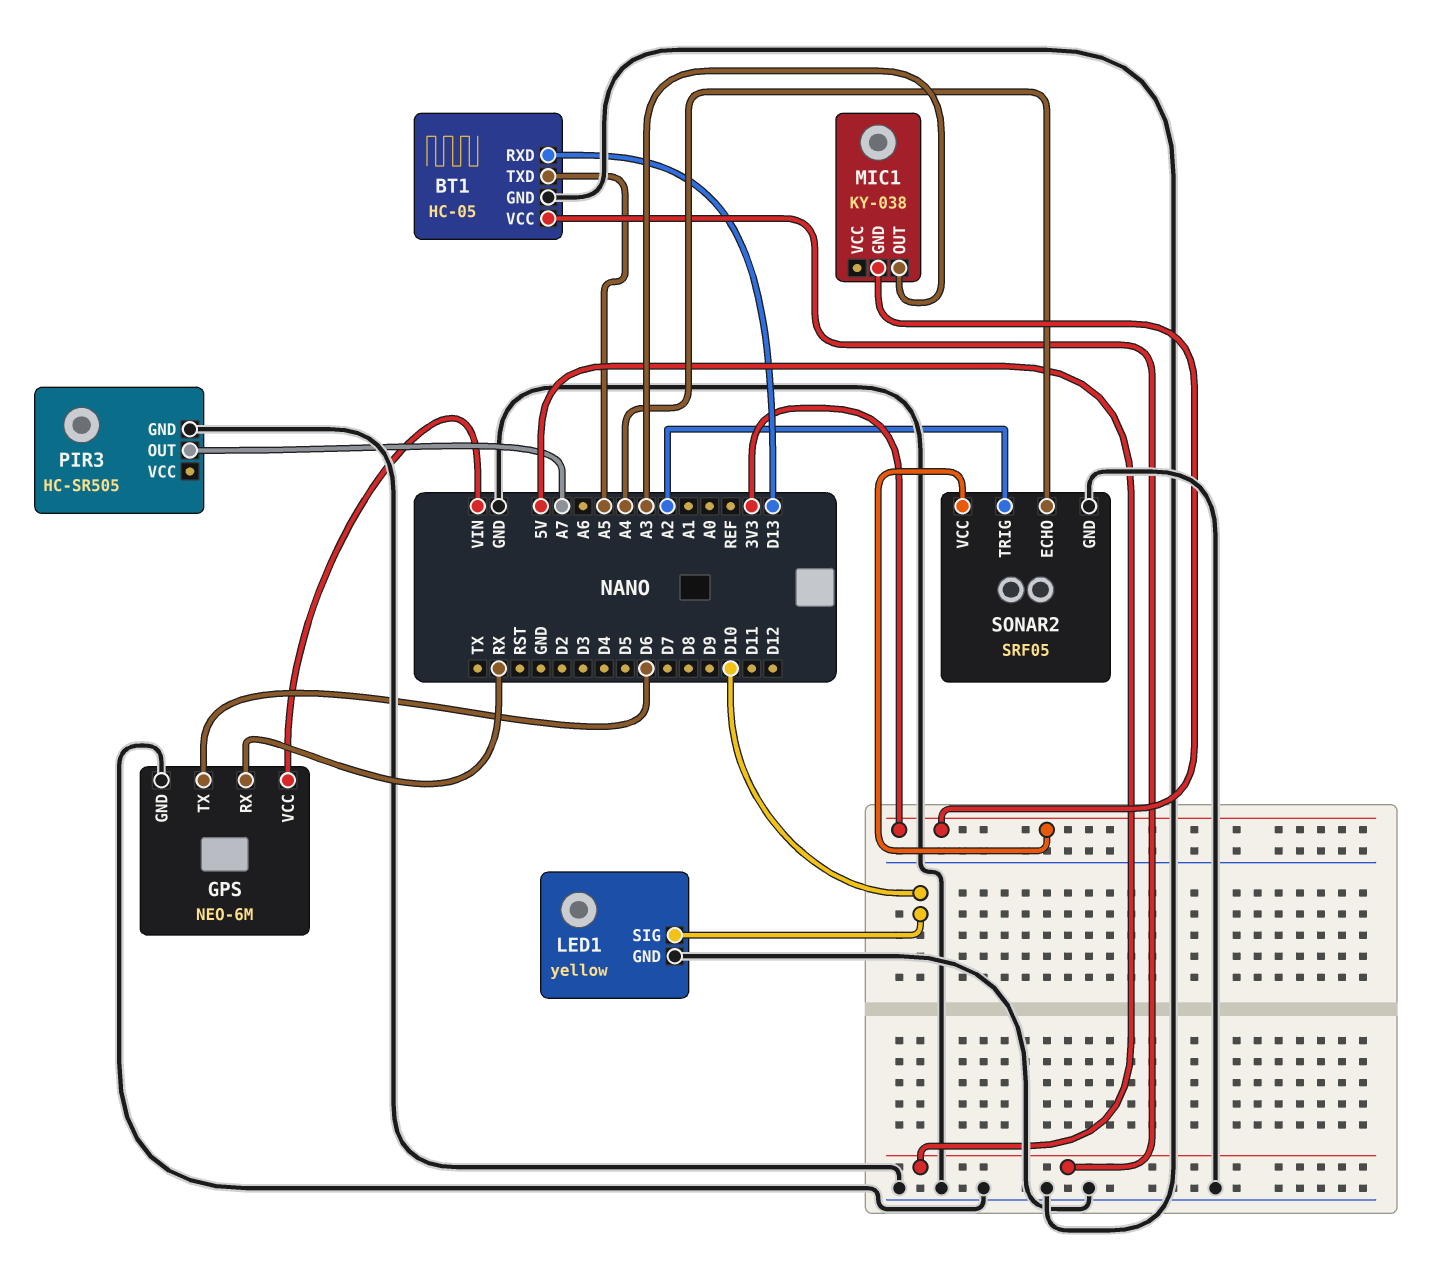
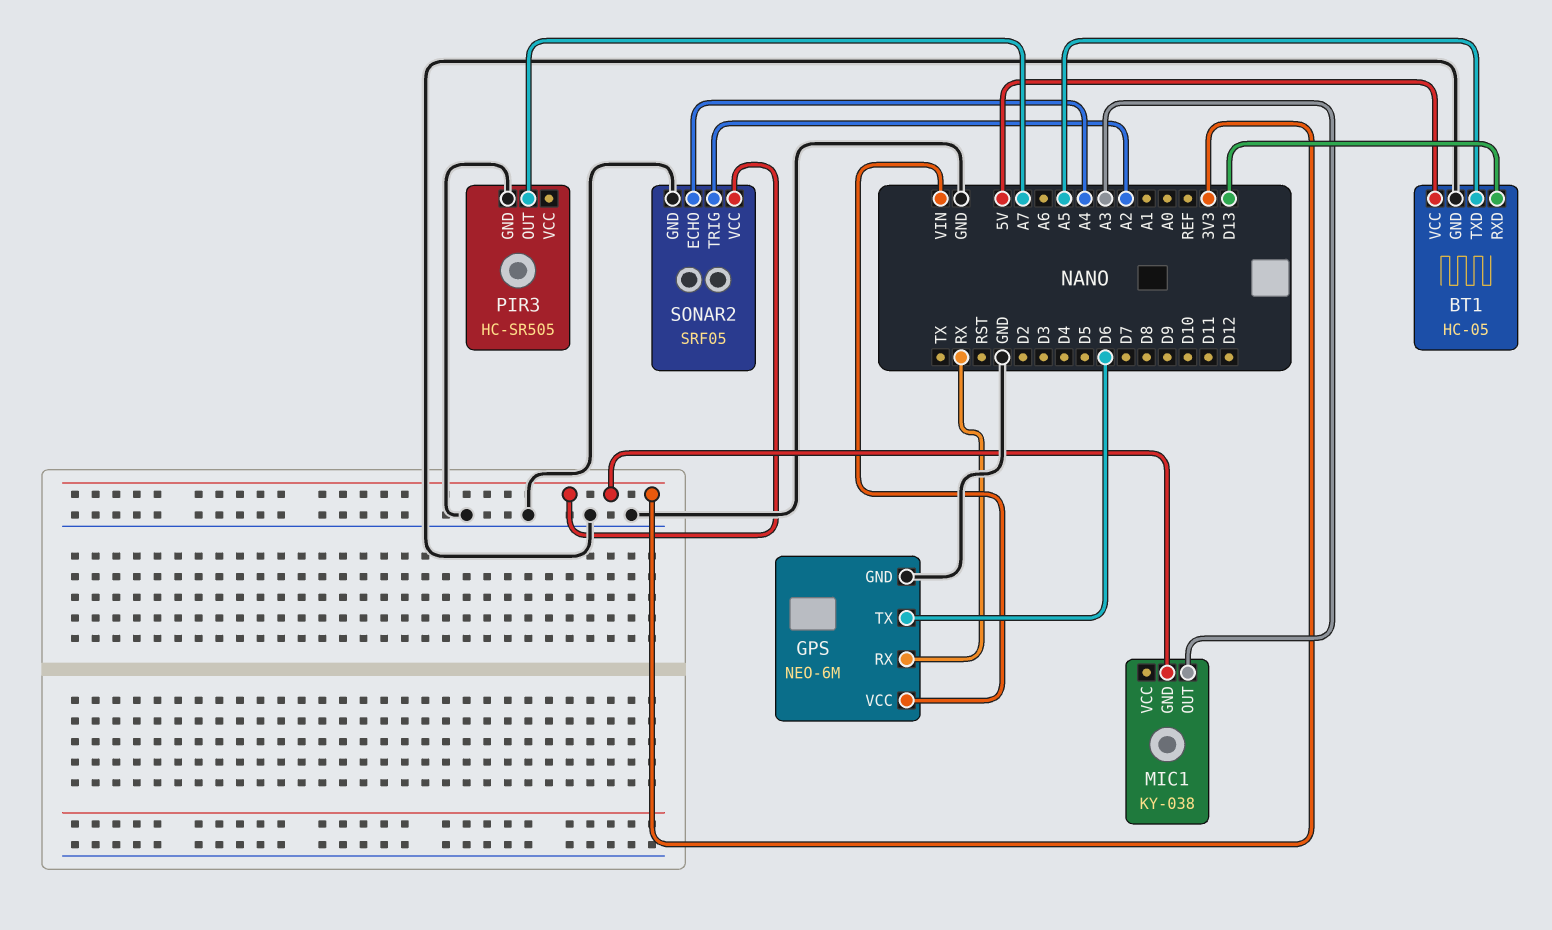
LED1: yellow -> none
LED1 pin GND: GND -> none
LED1 pin SIG: D10 -> none

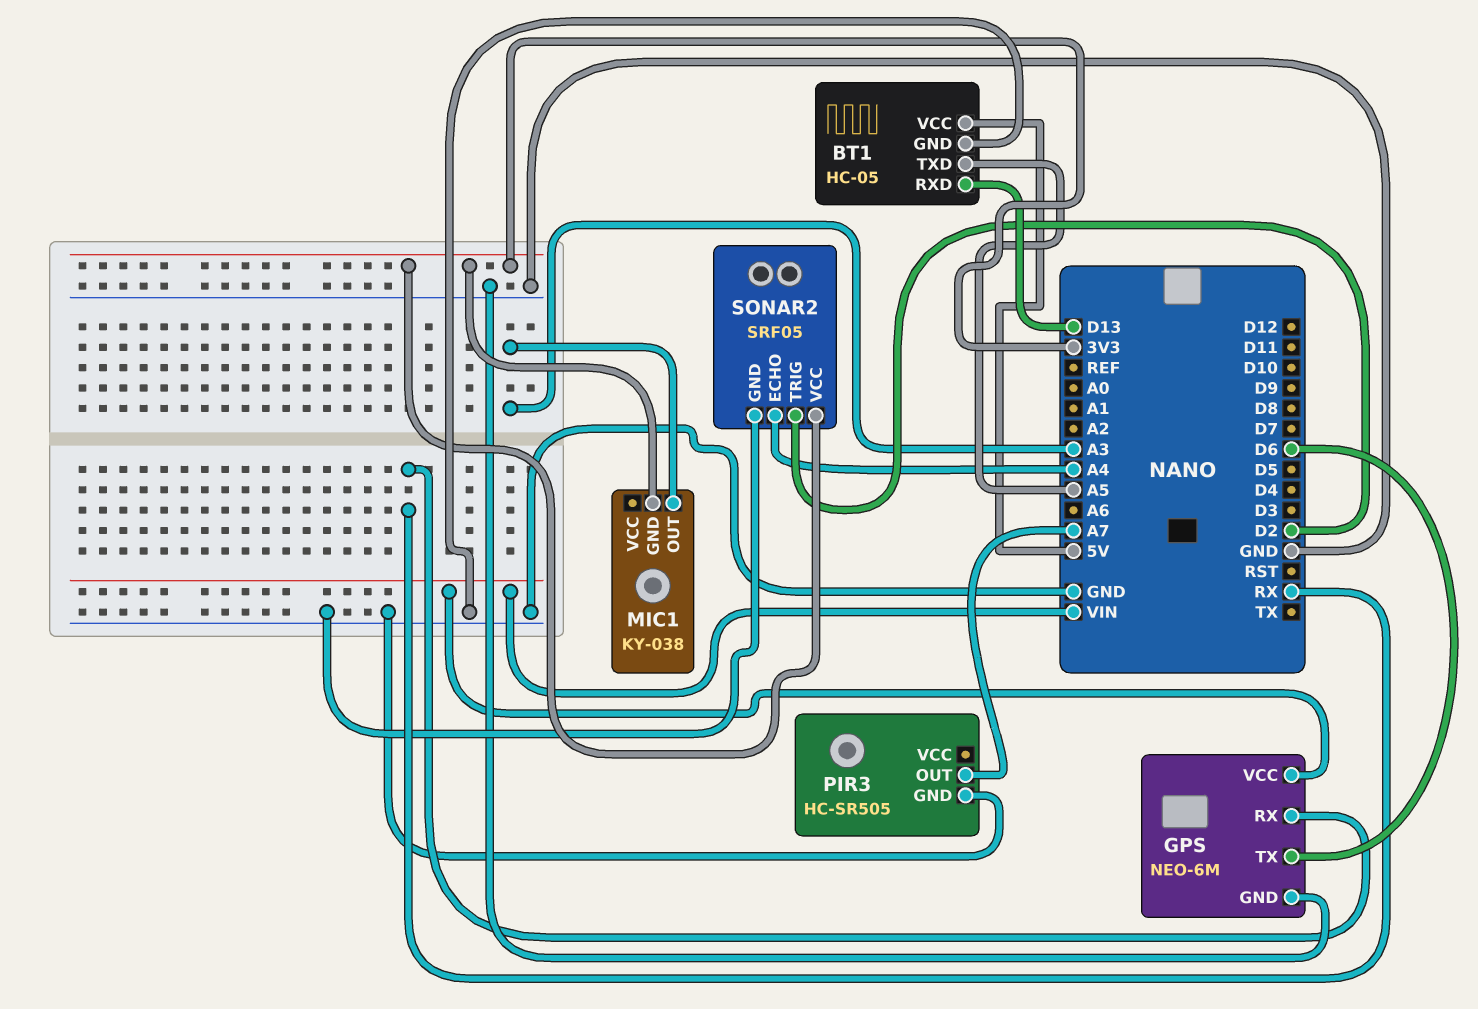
SONAR2 pin TRIG: A2 -> D2

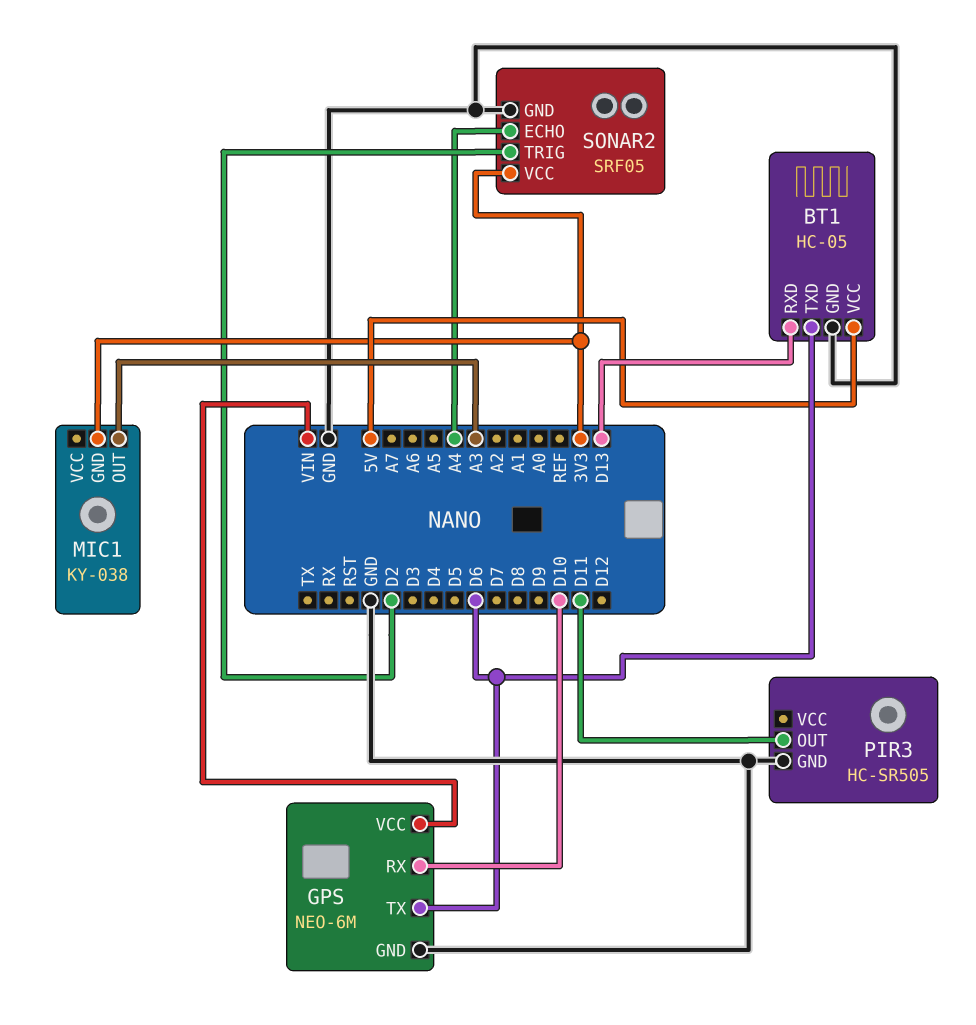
BT1 pin TXD: A5 -> D6
GPS pin RX: RX -> D10
PIR3 pin OUT: A7 -> D11

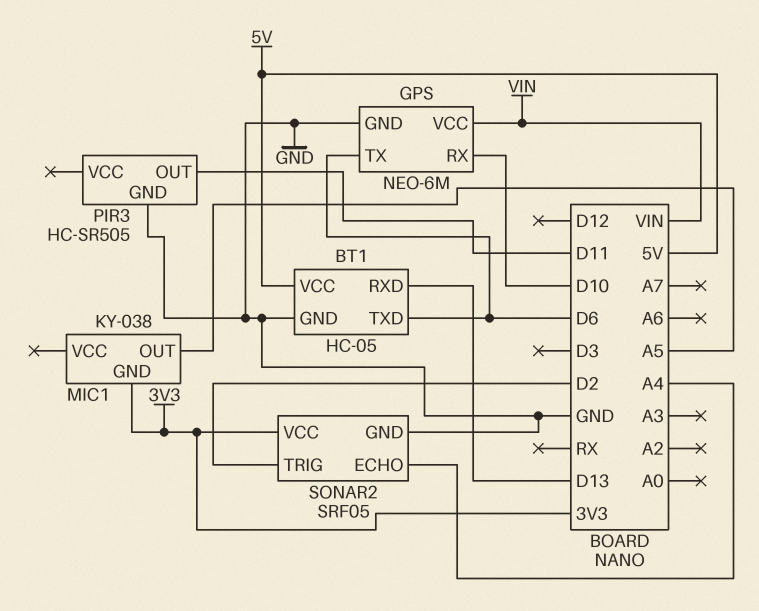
MIC1 pin OUT: A3 -> A5

